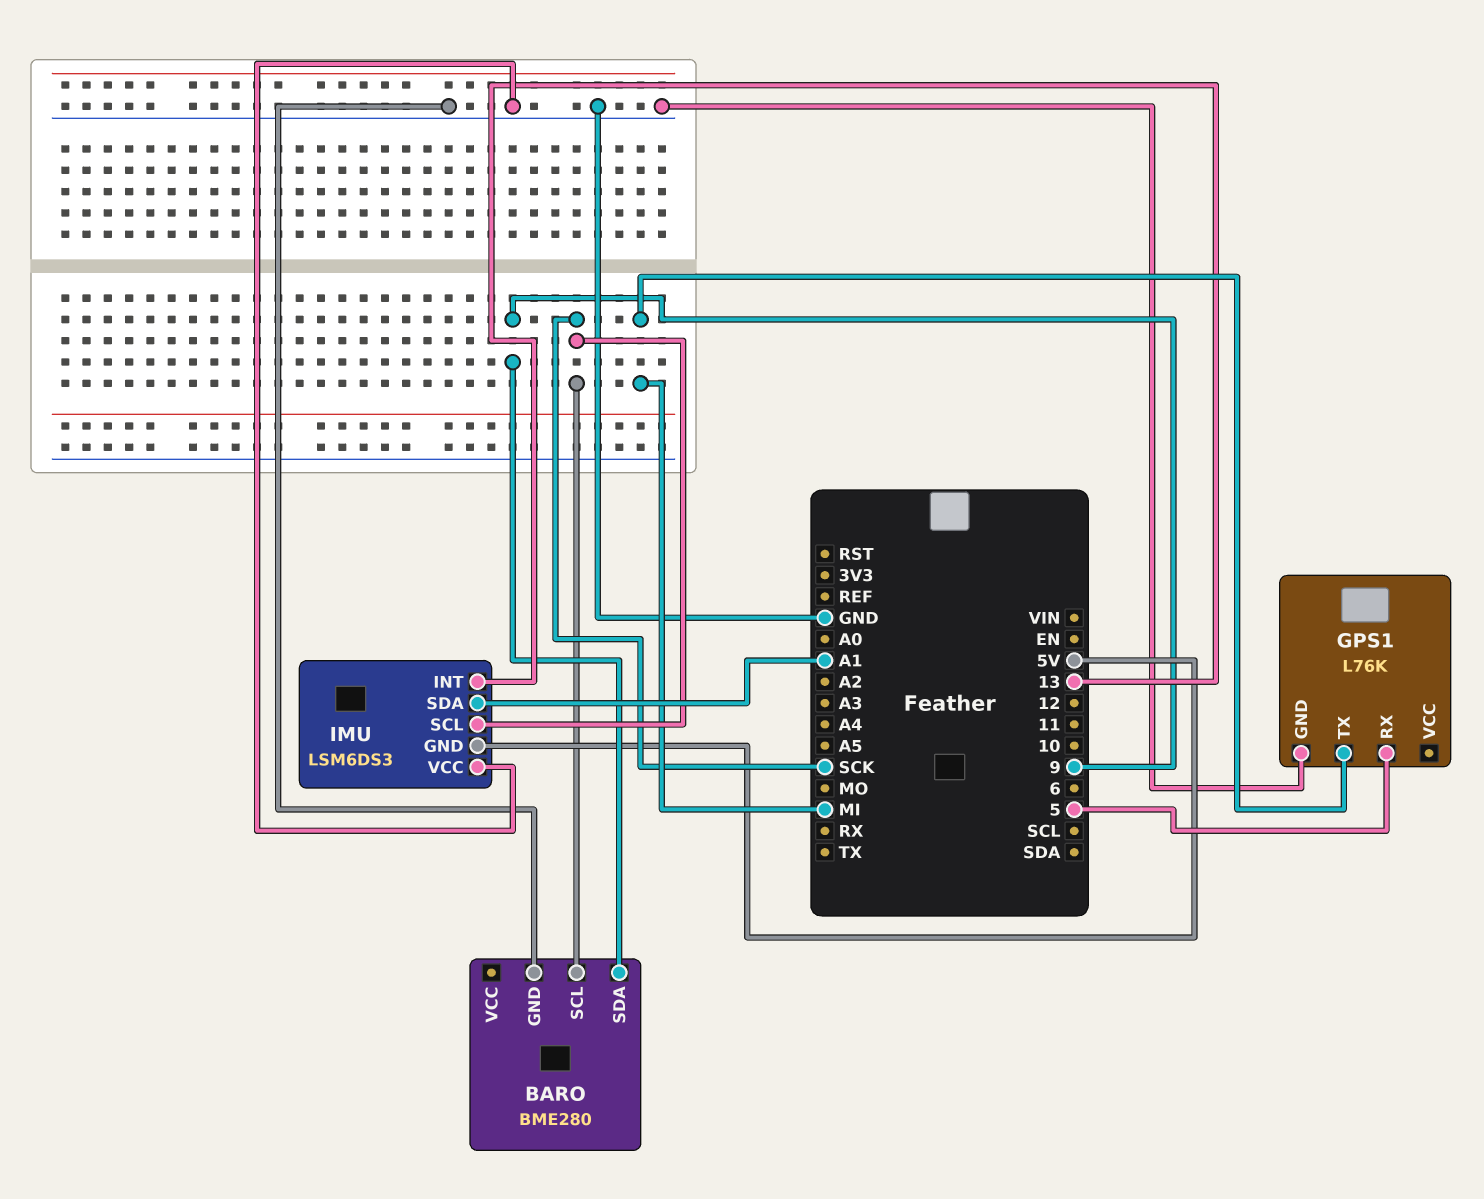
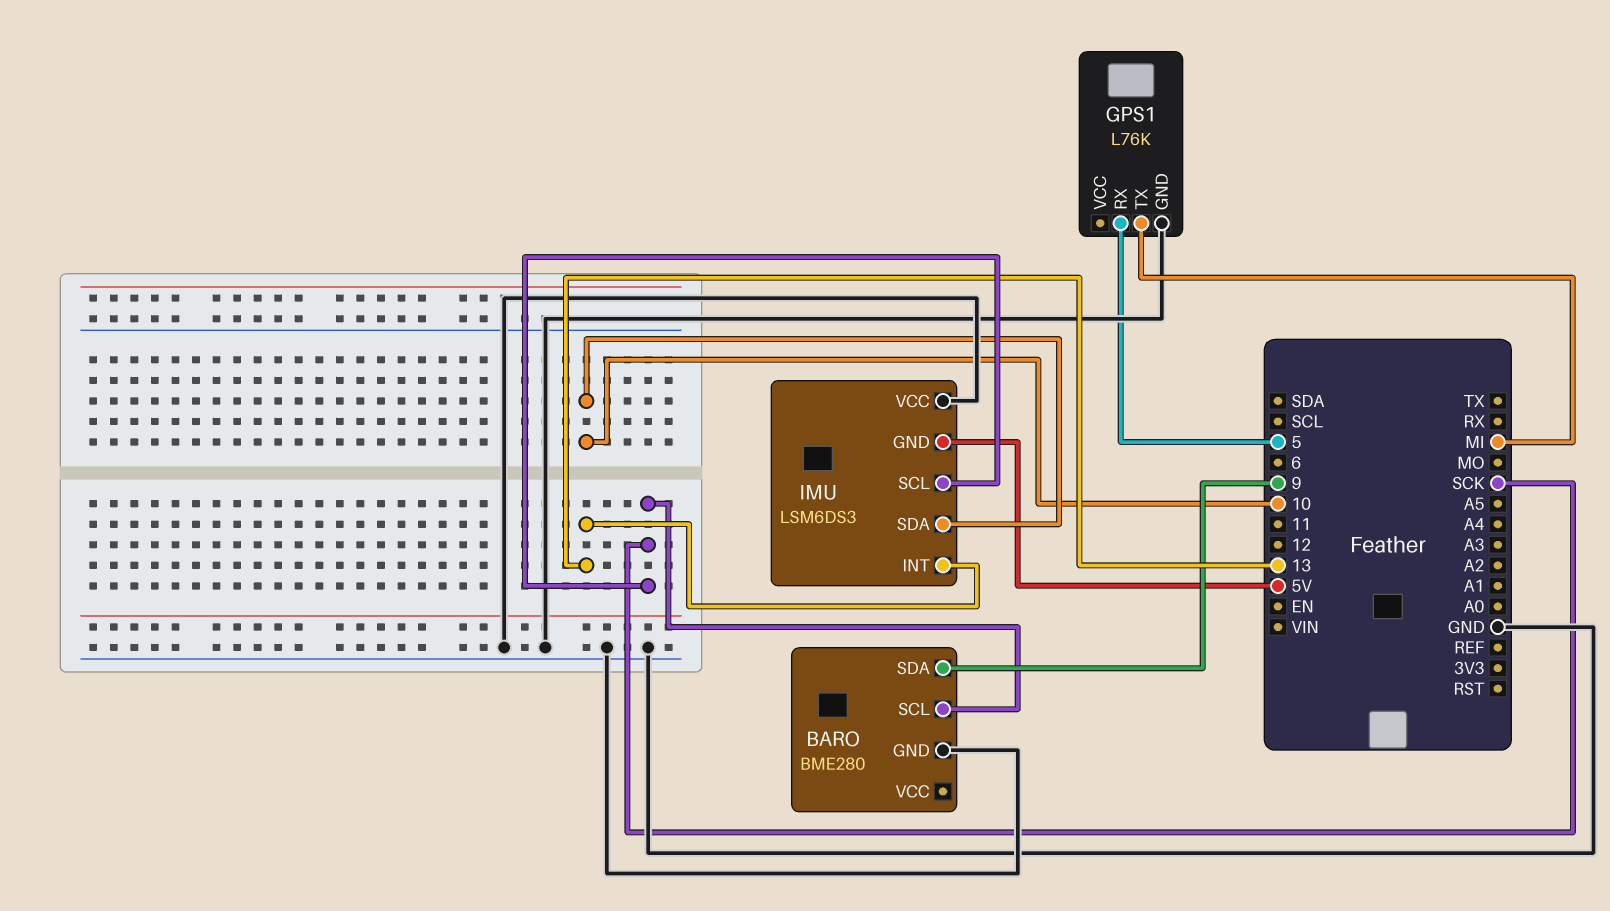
IMU pin SDA: A1 -> 10

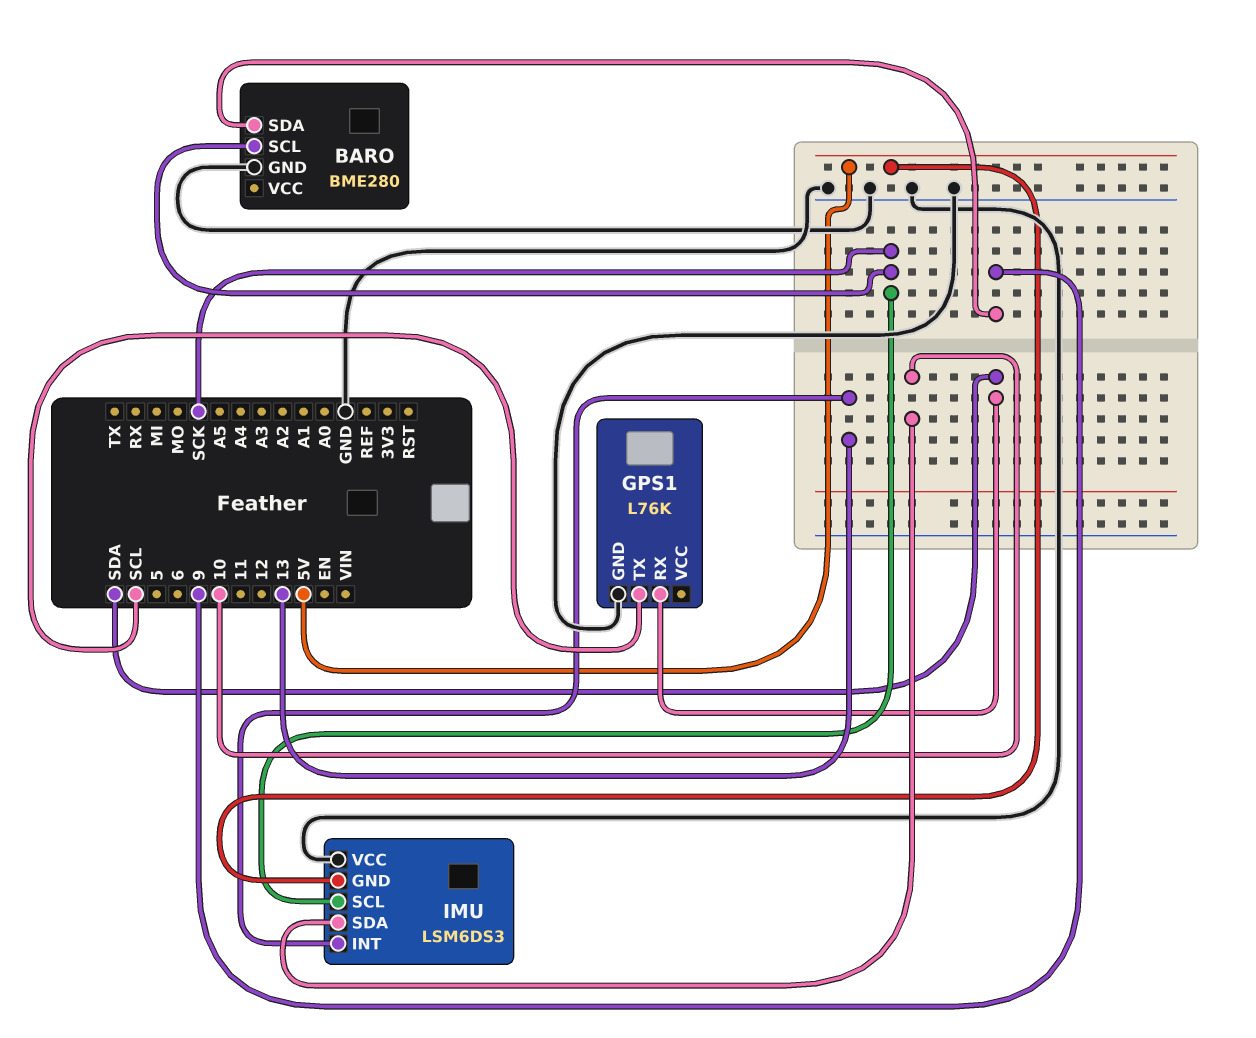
GPS1 pin RX: 5 -> SDA
GPS1 pin TX: MI -> SCL

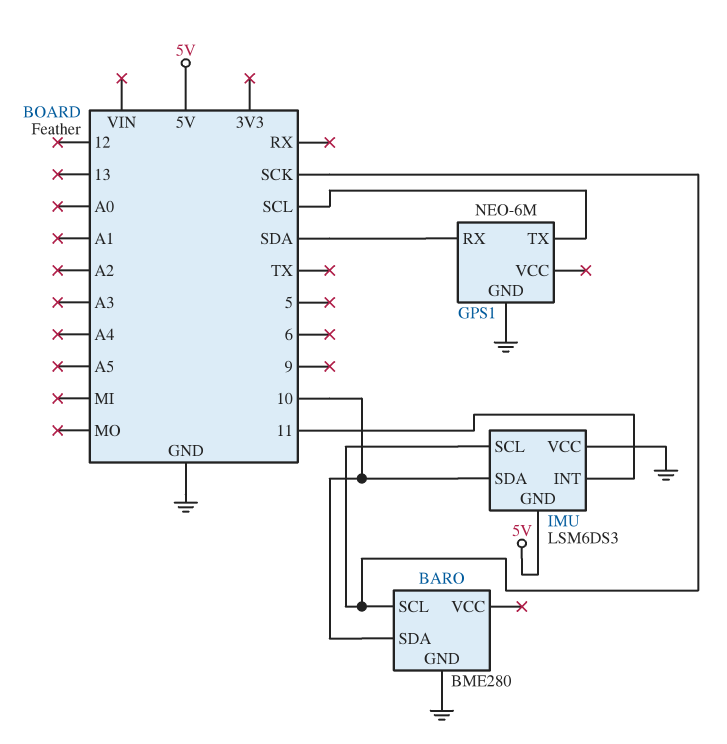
BARO pin SDA: 9 -> 10
GPS1: L76K -> NEO-6M
IMU pin INT: 13 -> 11

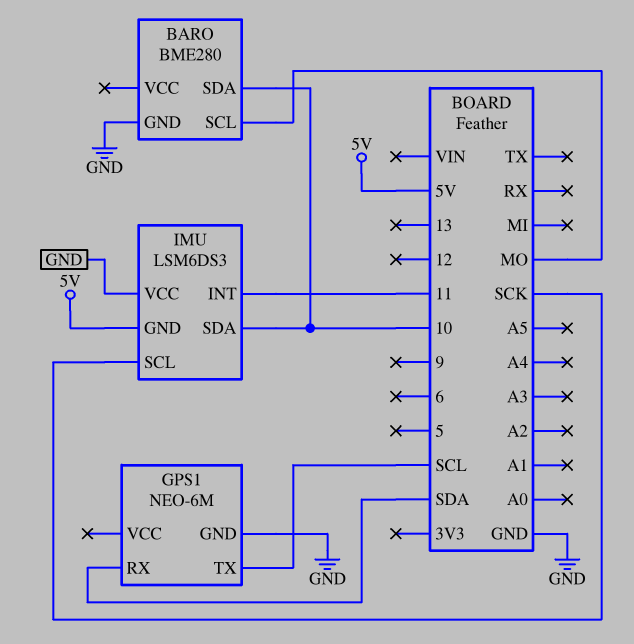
BARO pin SCL: SCK -> MO

